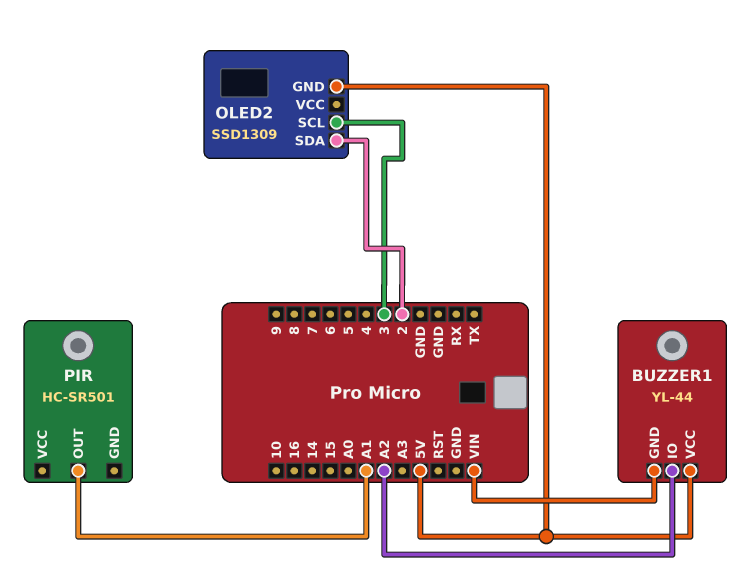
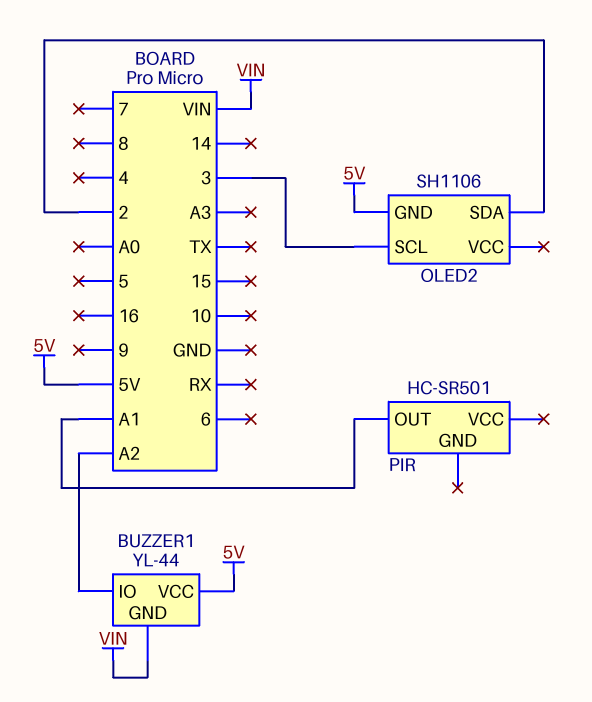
OLED2: SSD1309 -> SH1106

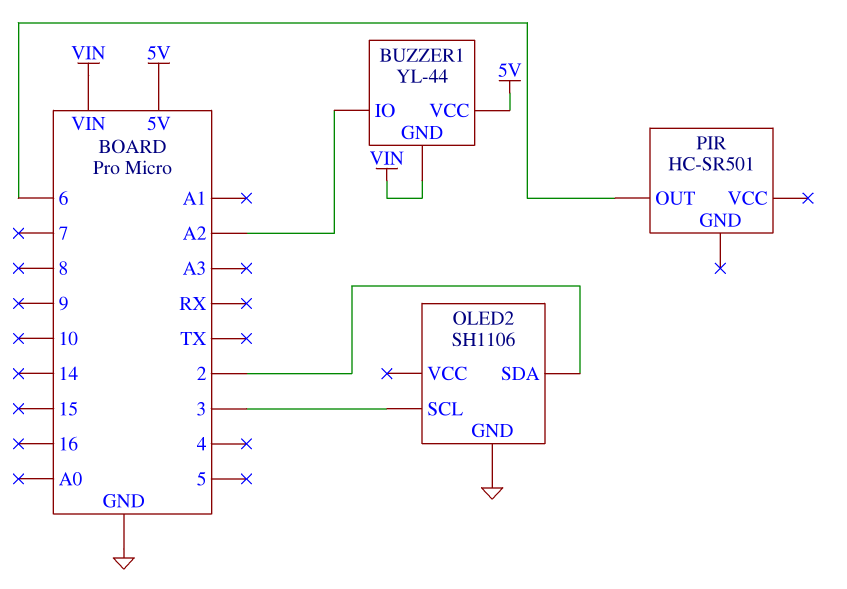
OLED2 pin GND: 5V -> GND
PIR pin OUT: A1 -> 6

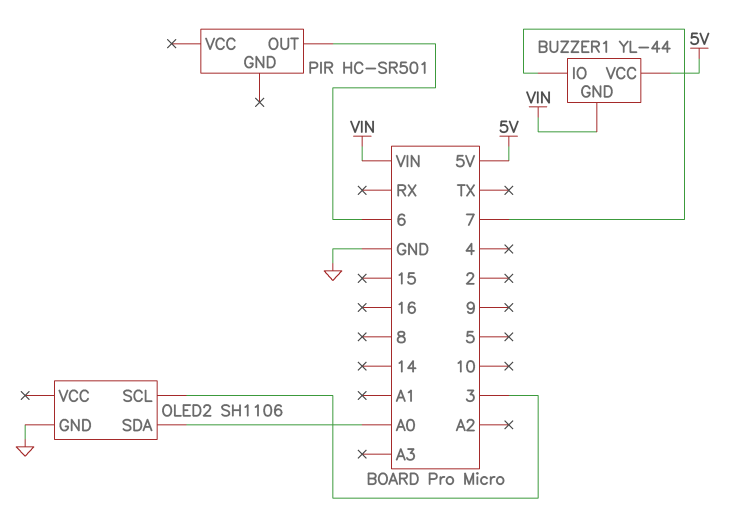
BUZZER1 pin IO: A2 -> 7
OLED2 pin SDA: 2 -> A0

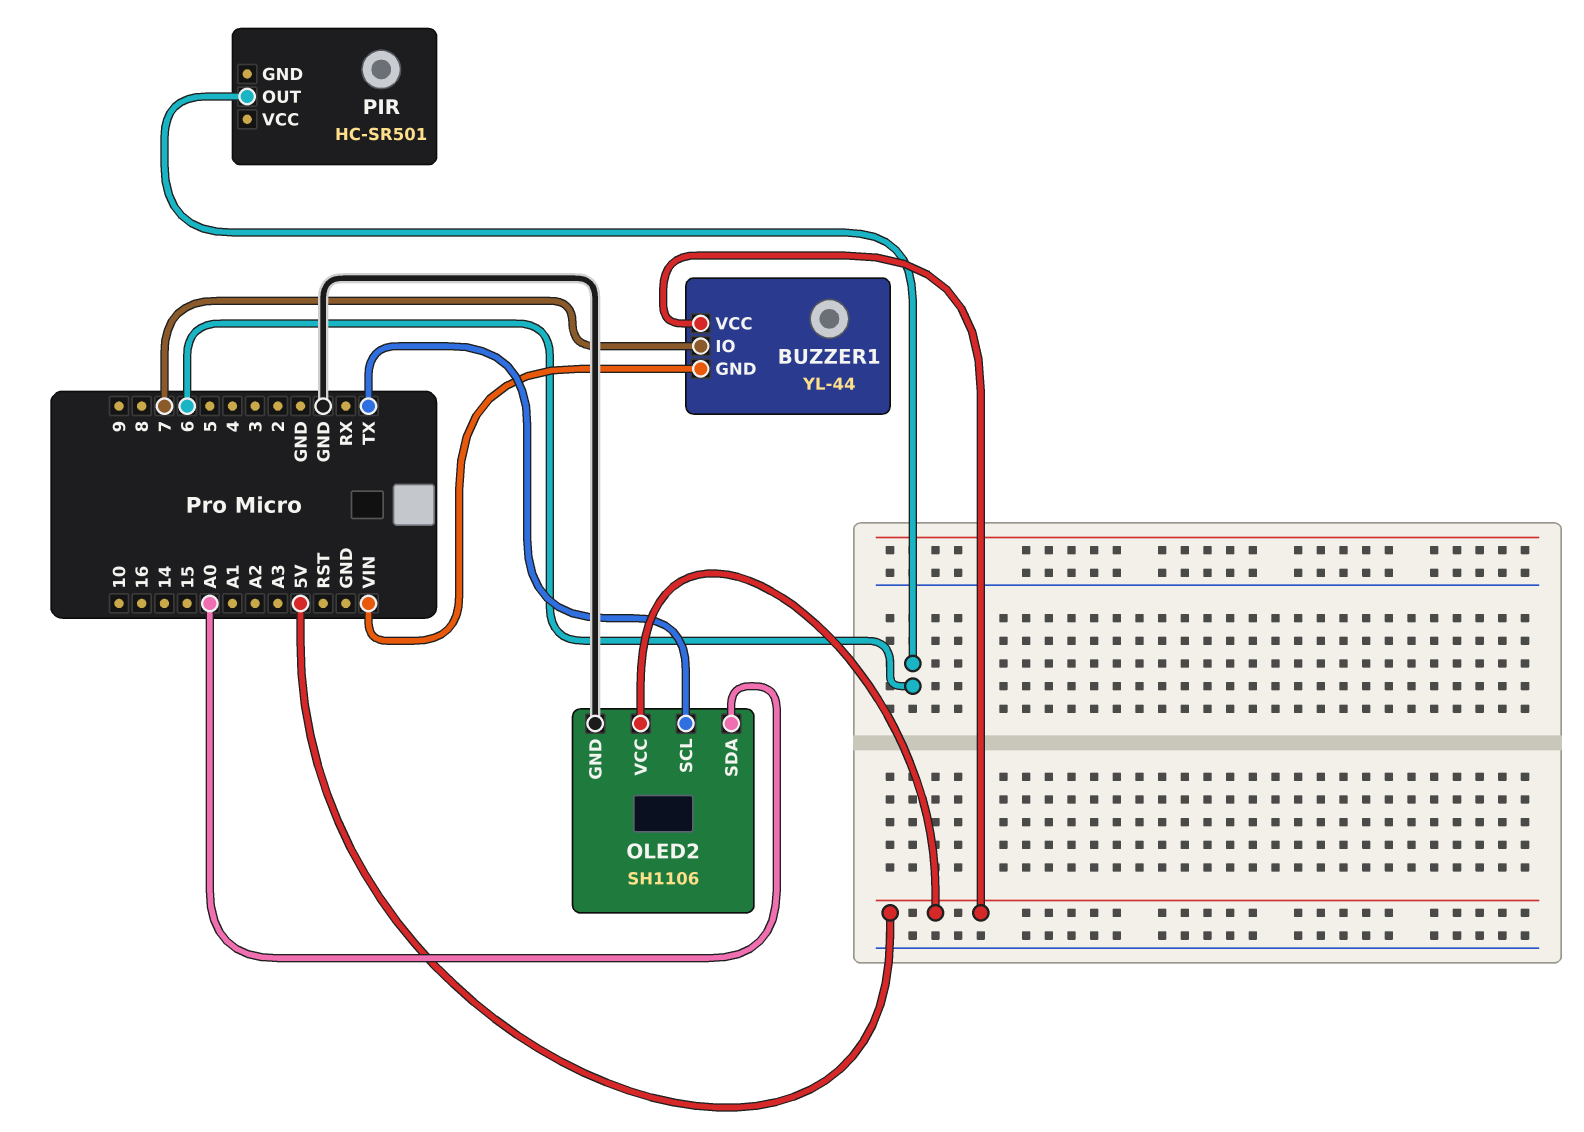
OLED2 pin SCL: 3 -> TX
OLED2 pin VCC: none -> 5V

